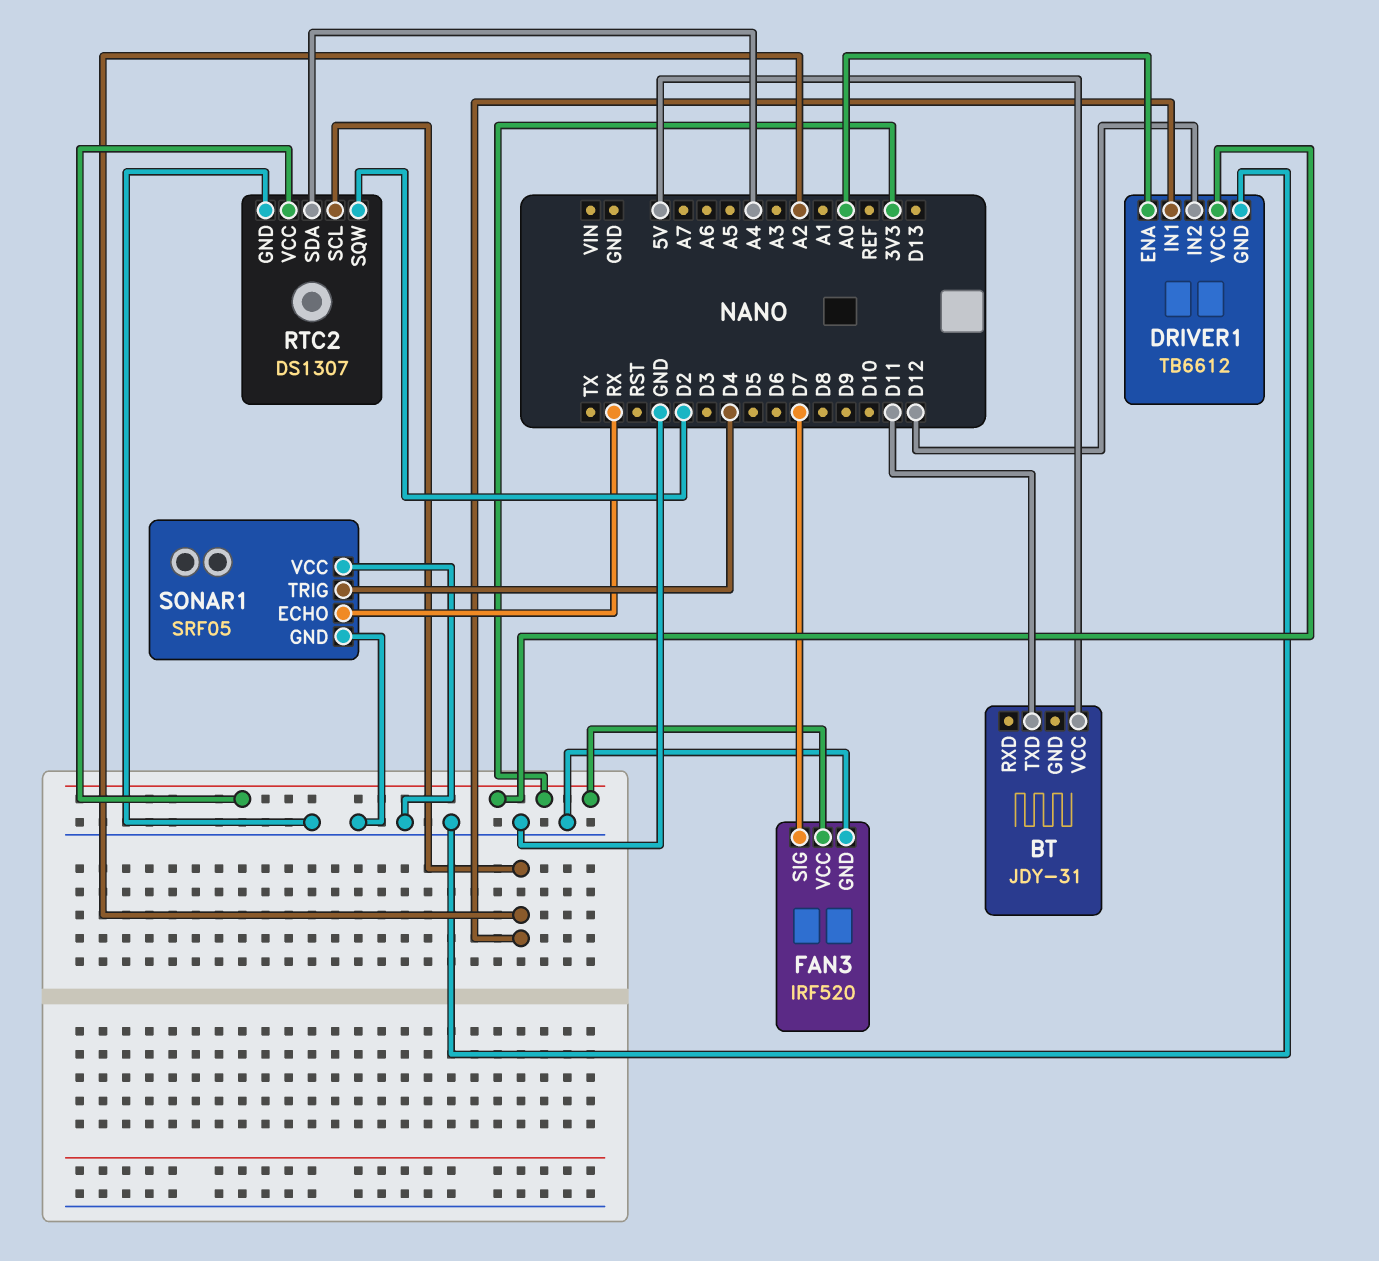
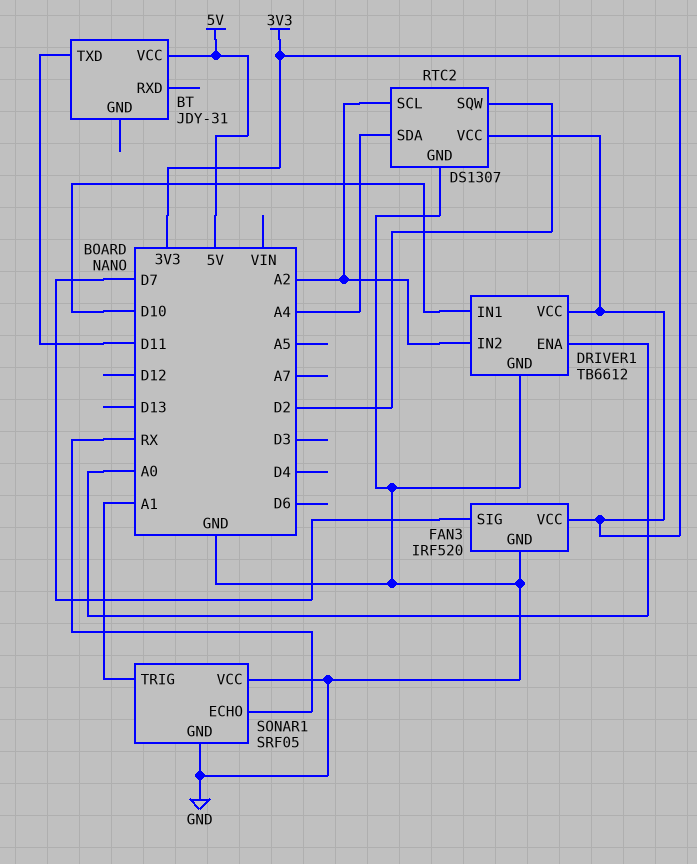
DRIVER1 pin IN1: A2 -> D10
DRIVER1 pin IN2: D12 -> A2
SONAR1 pin TRIG: D4 -> A1

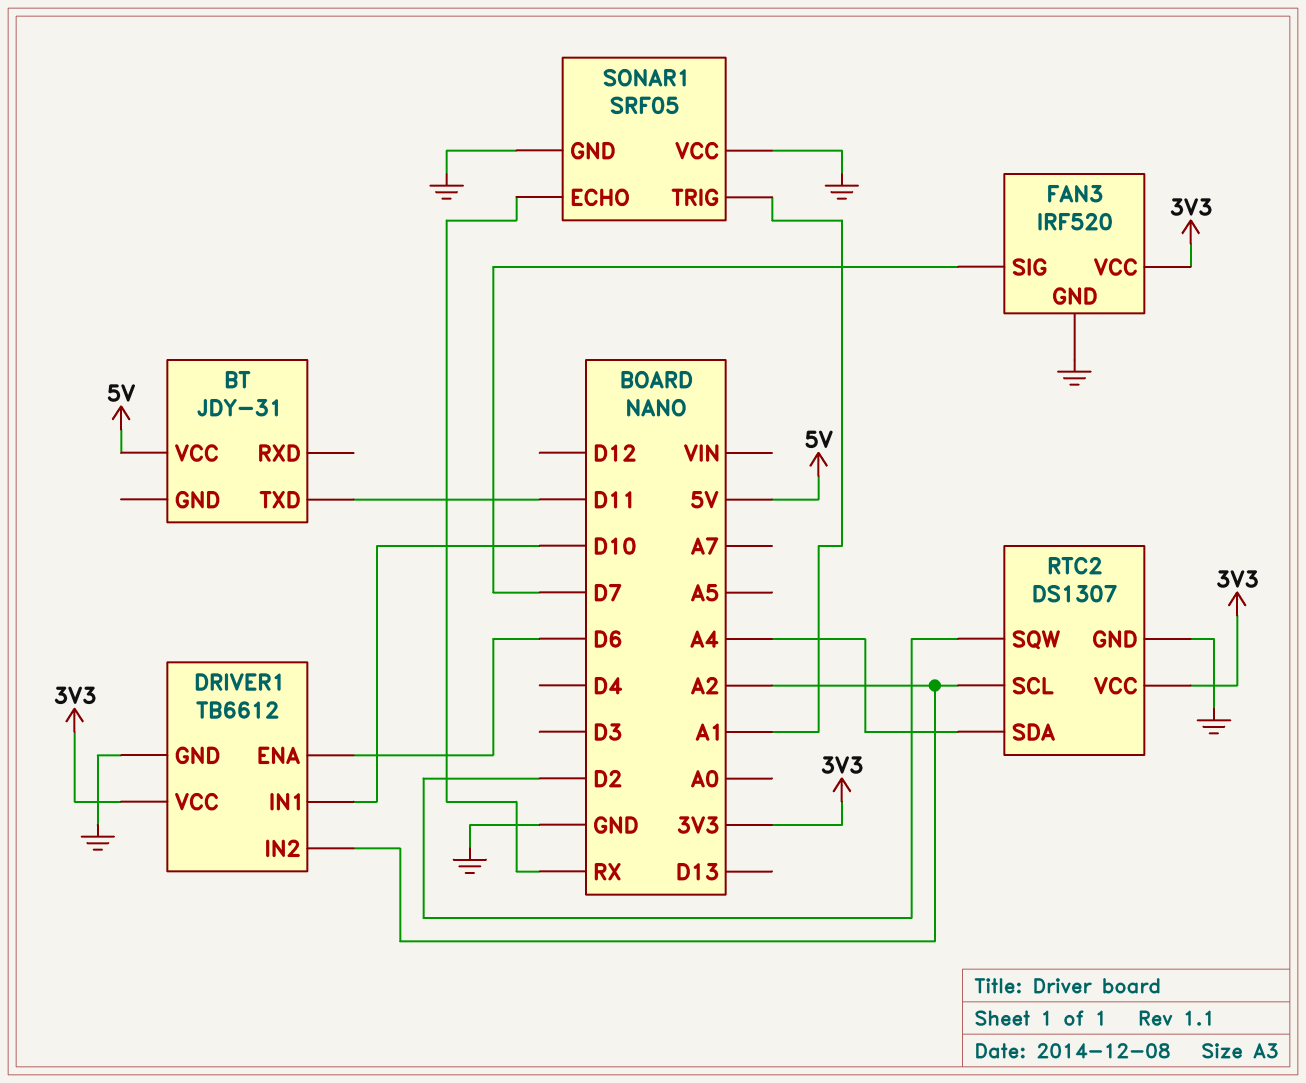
DRIVER1 pin ENA: A0 -> D6

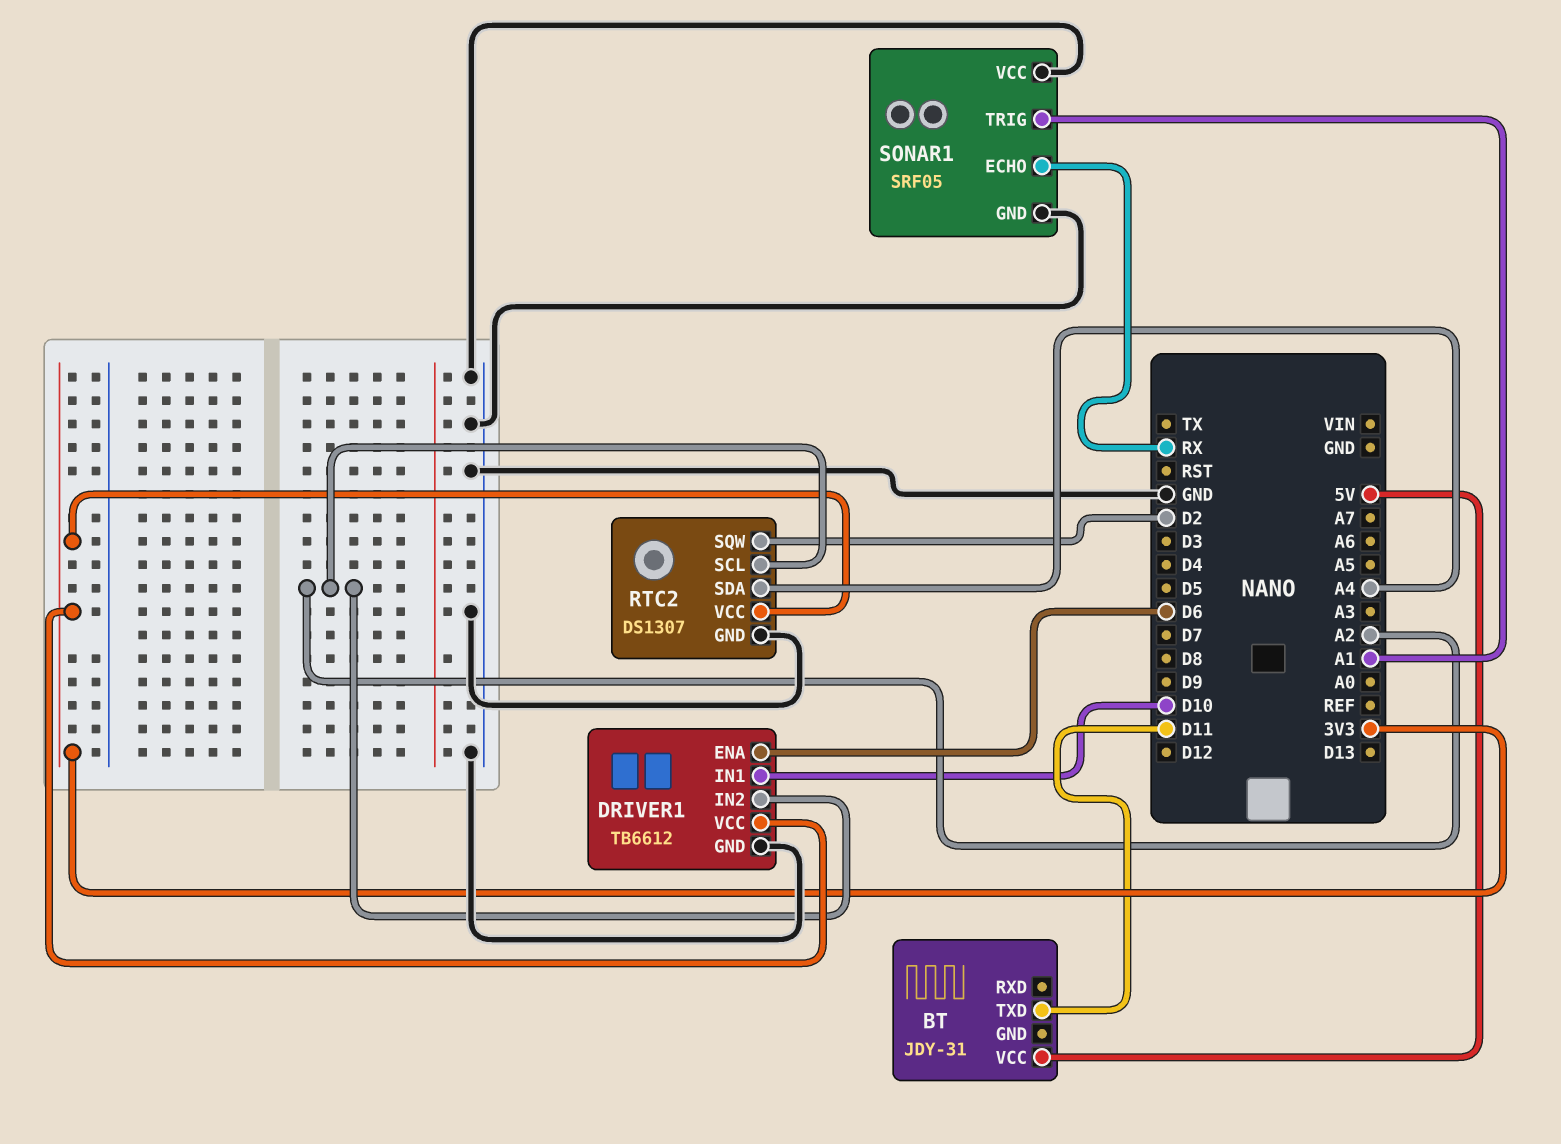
FAN3: IRF520 -> none
FAN3 pin GND: GND -> none
FAN3 pin SIG: D7 -> none
FAN3 pin VCC: 3V3 -> none

